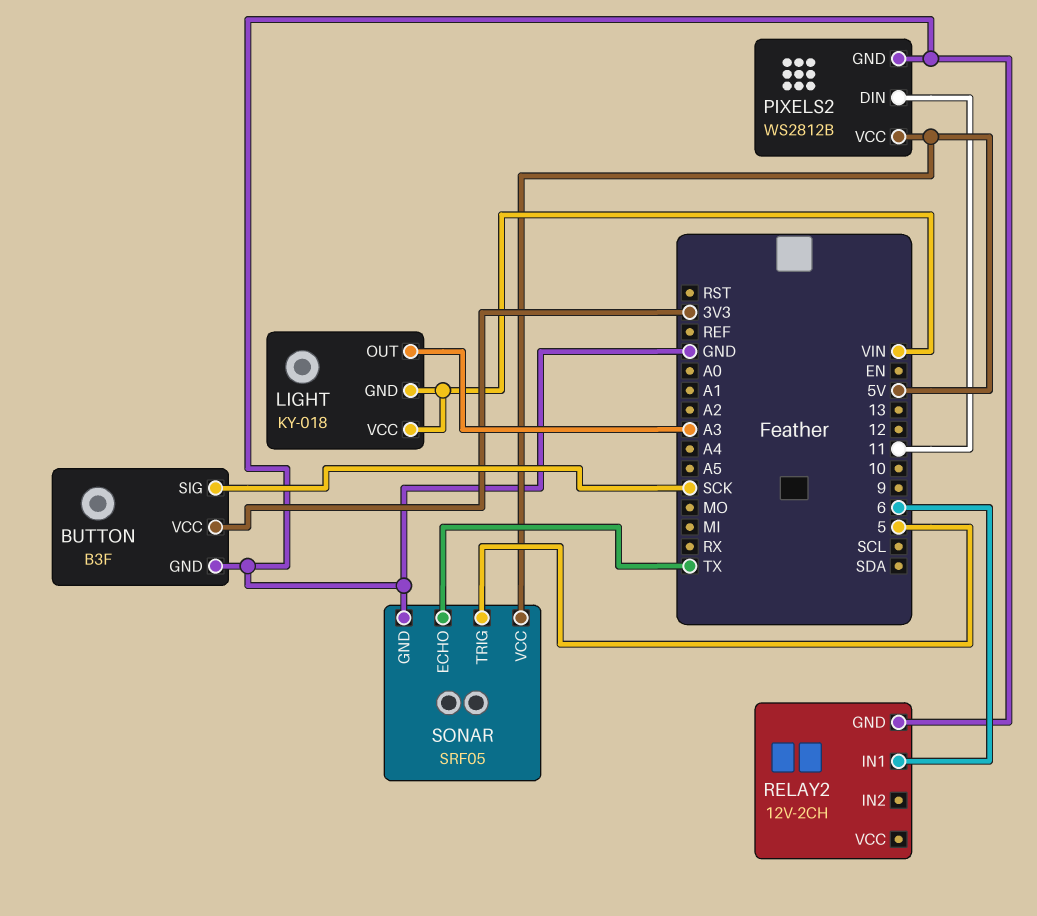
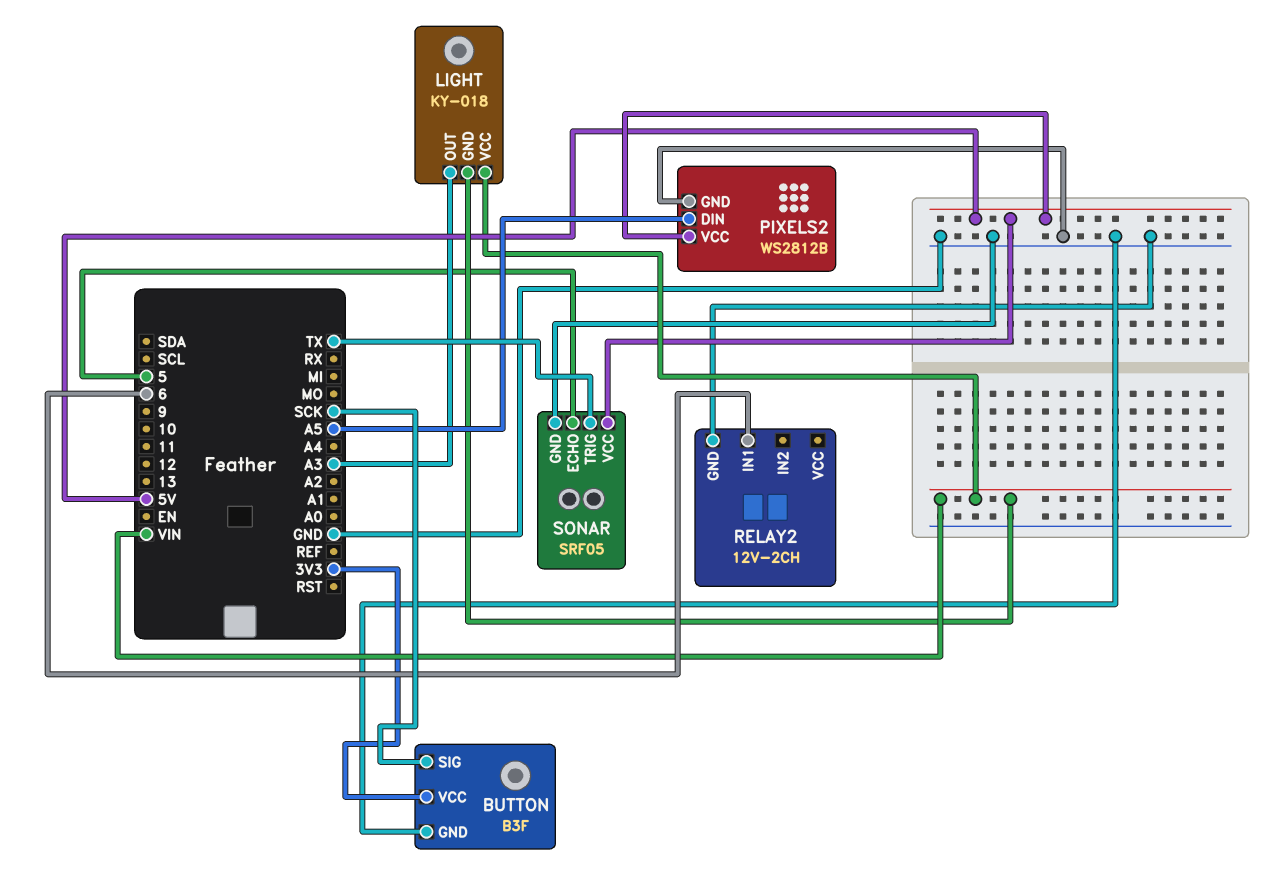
PIXELS2 pin DIN: 11 -> A5
SONAR pin ECHO: TX -> 5
SONAR pin TRIG: 5 -> TX

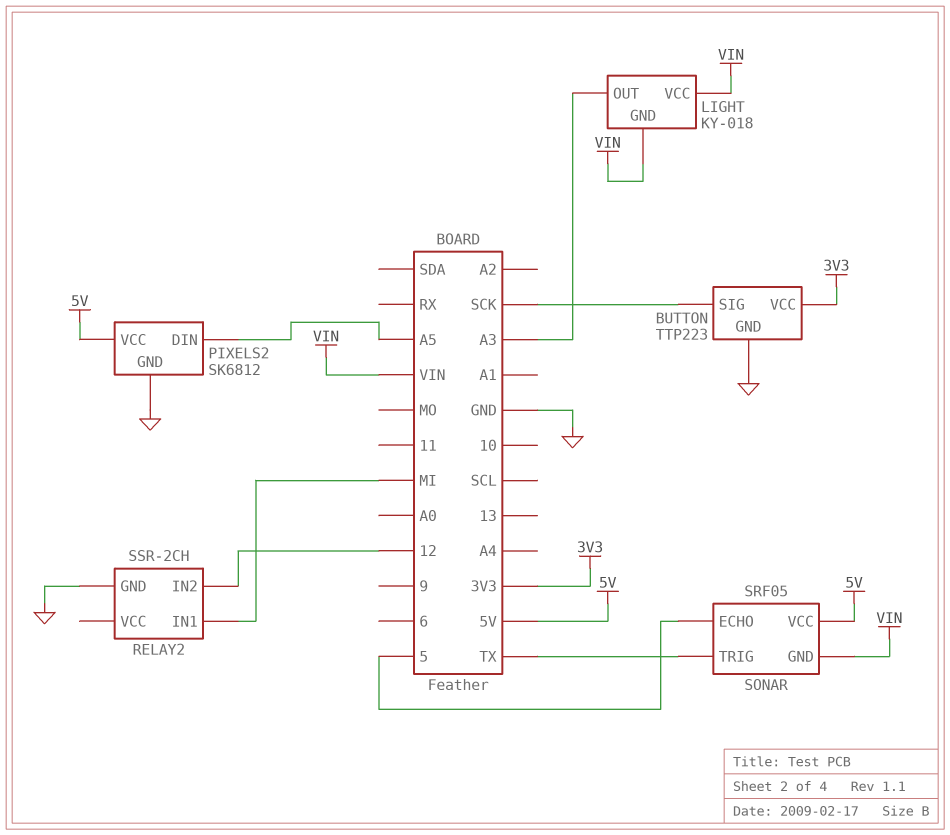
BUTTON: B3F -> TTP223
PIXELS2: WS2812B -> SK6812
RELAY2: 12V-2CH -> SSR-2CH
RELAY2 pin IN1: 6 -> MI
RELAY2 pin IN2: none -> 12
SONAR pin GND: GND -> VIN

